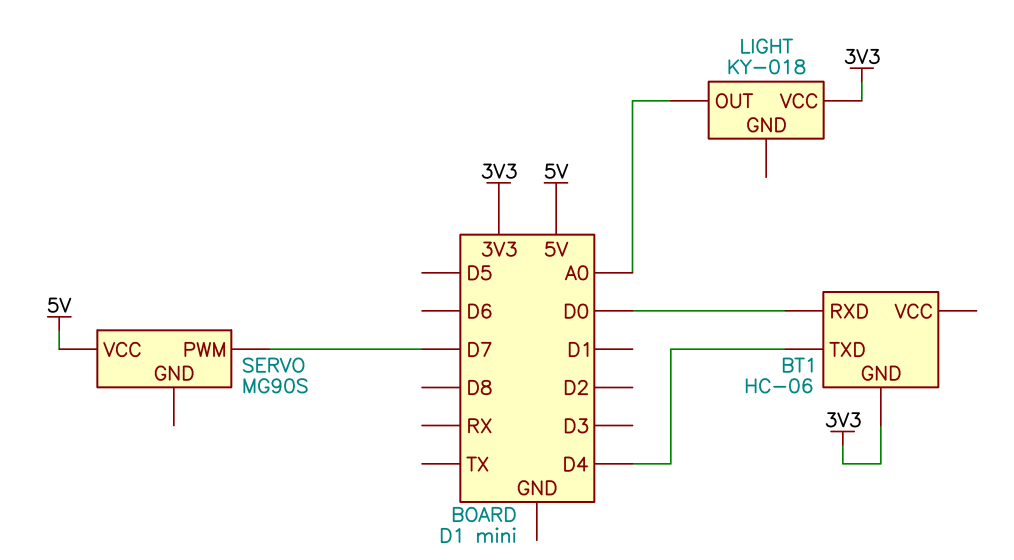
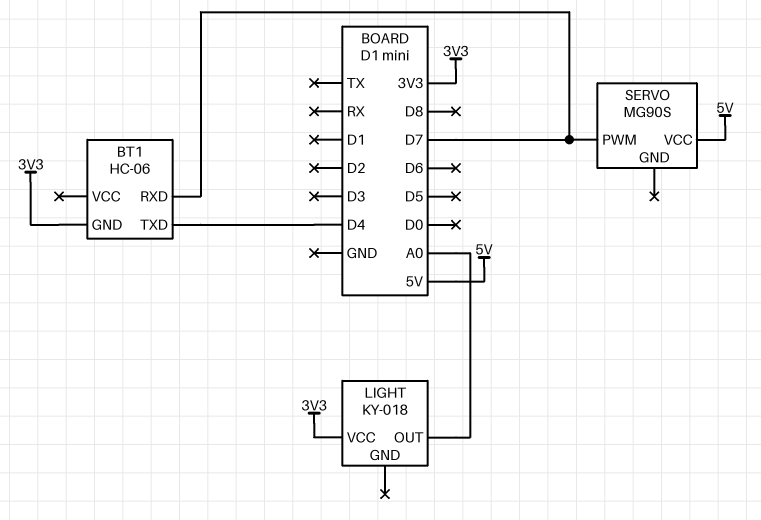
BT1 pin RXD: D0 -> D7

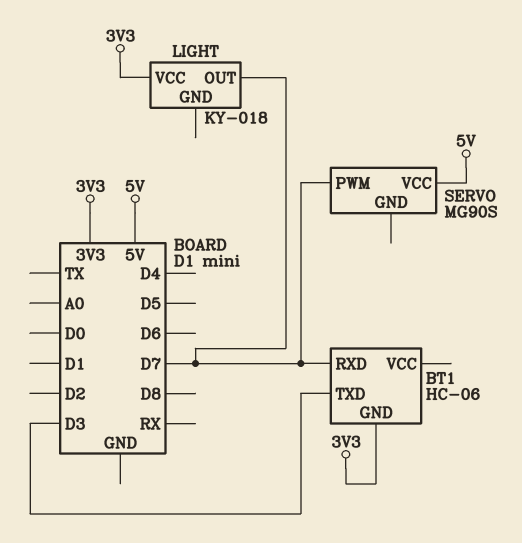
BT1 pin TXD: D4 -> D3
LIGHT pin OUT: A0 -> D7

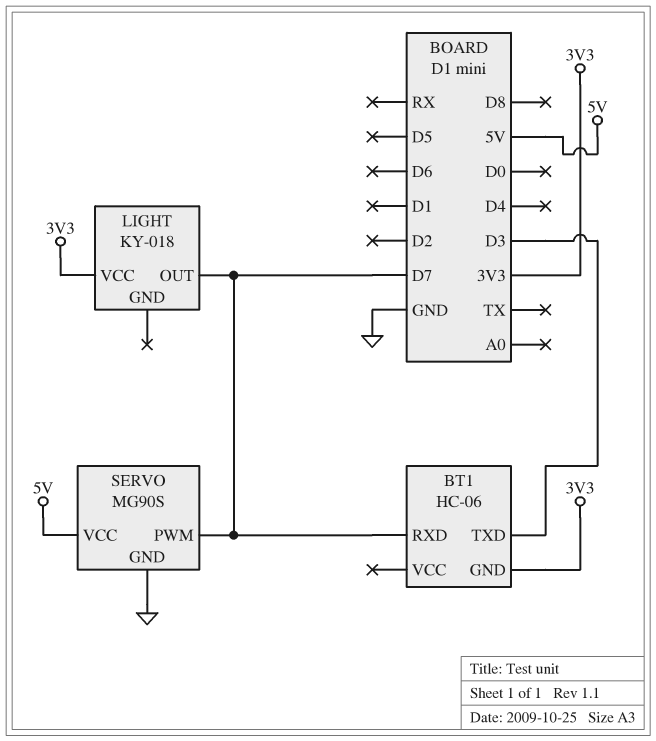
SERVO pin GND: none -> GND

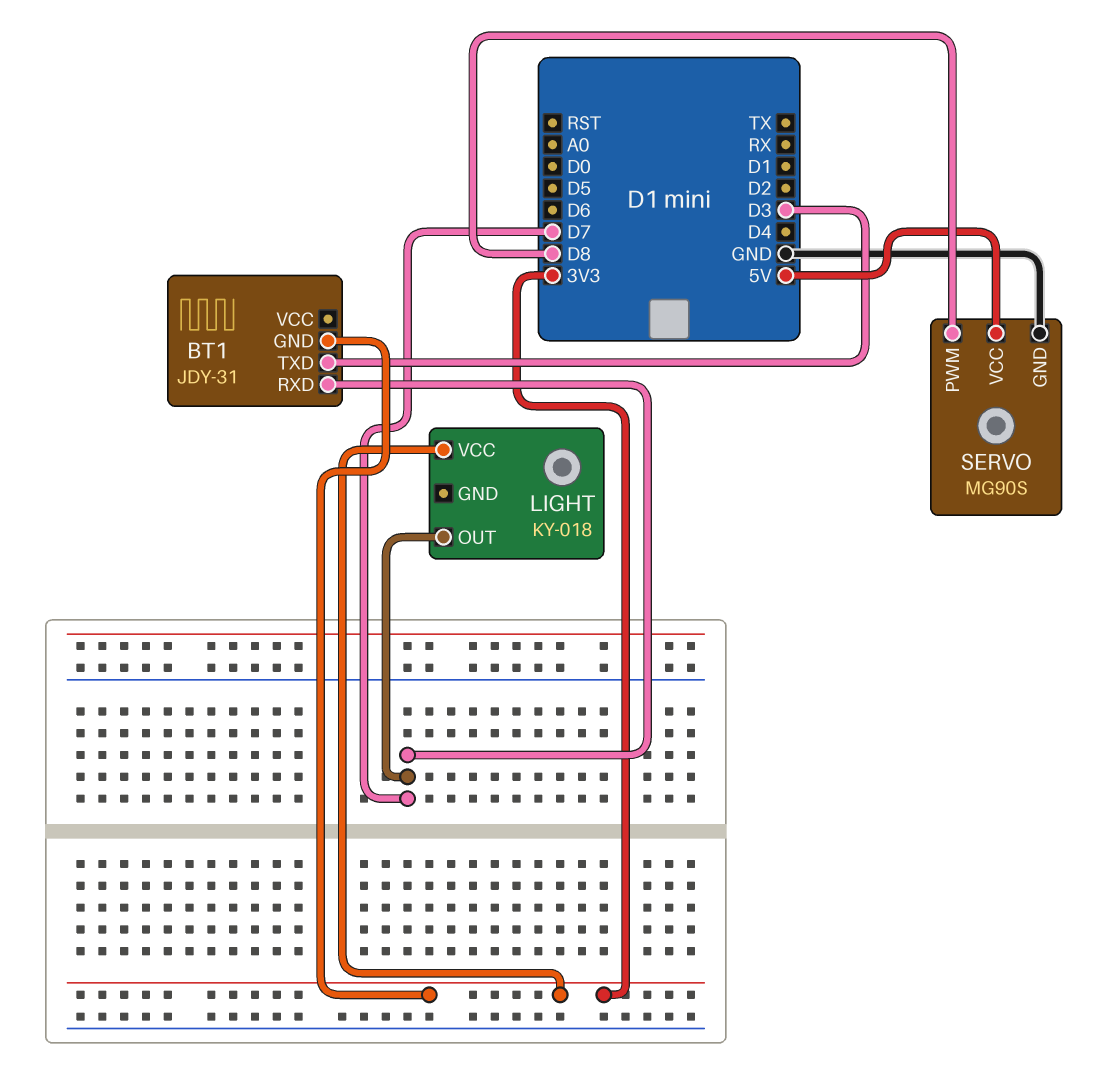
BT1: HC-06 -> JDY-31
SERVO pin PWM: D7 -> D8

